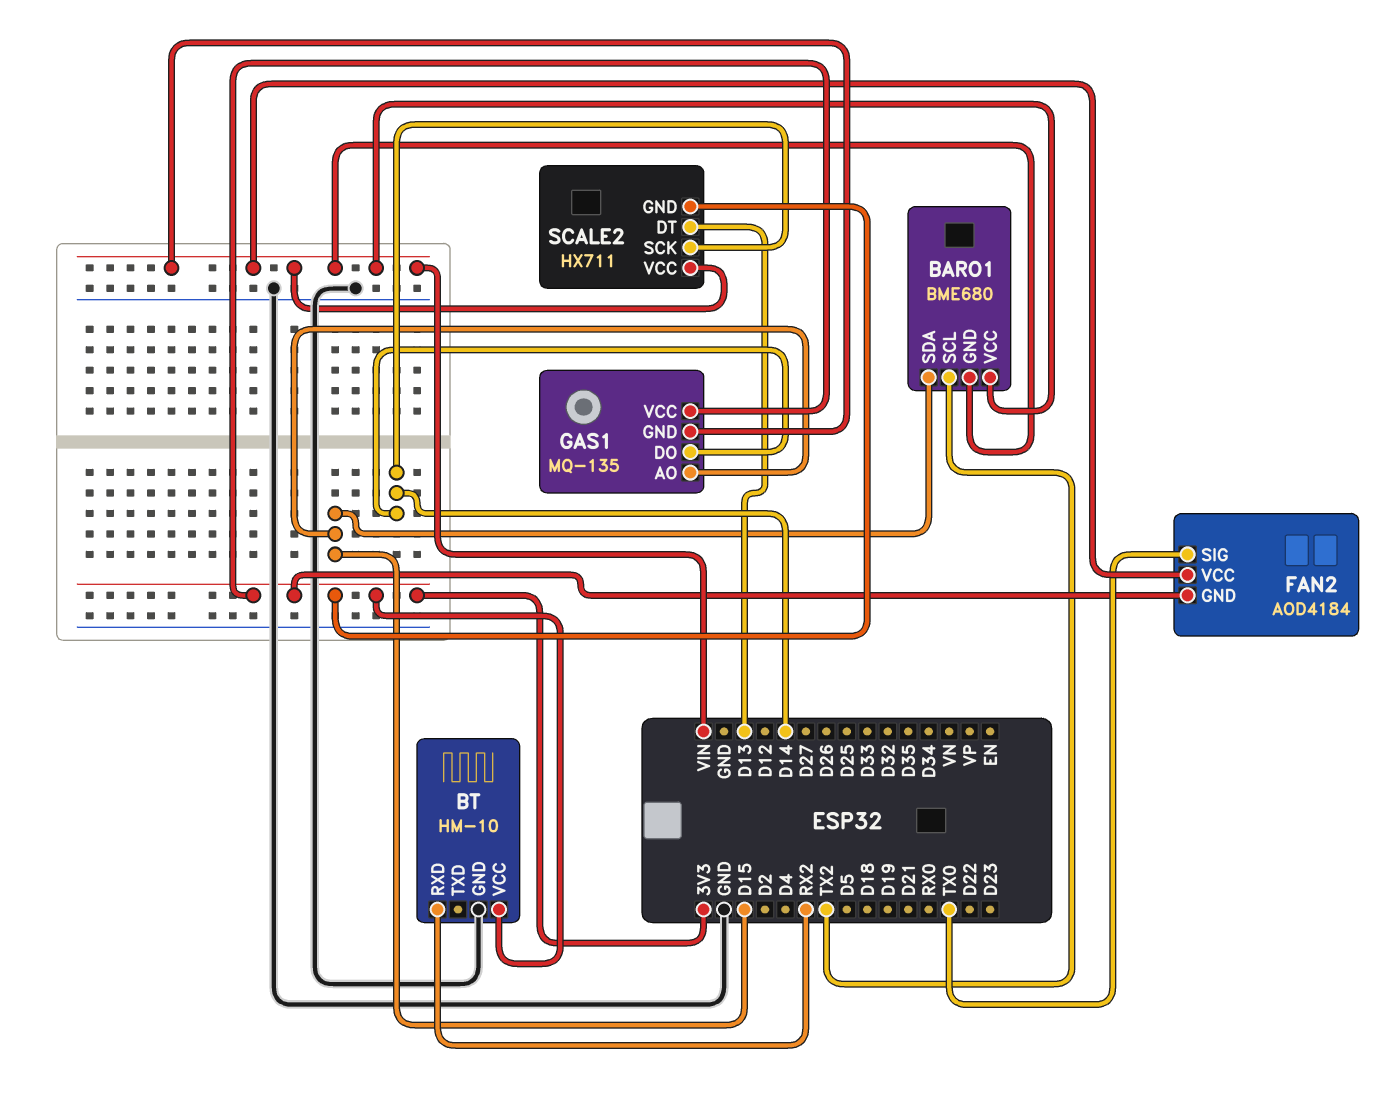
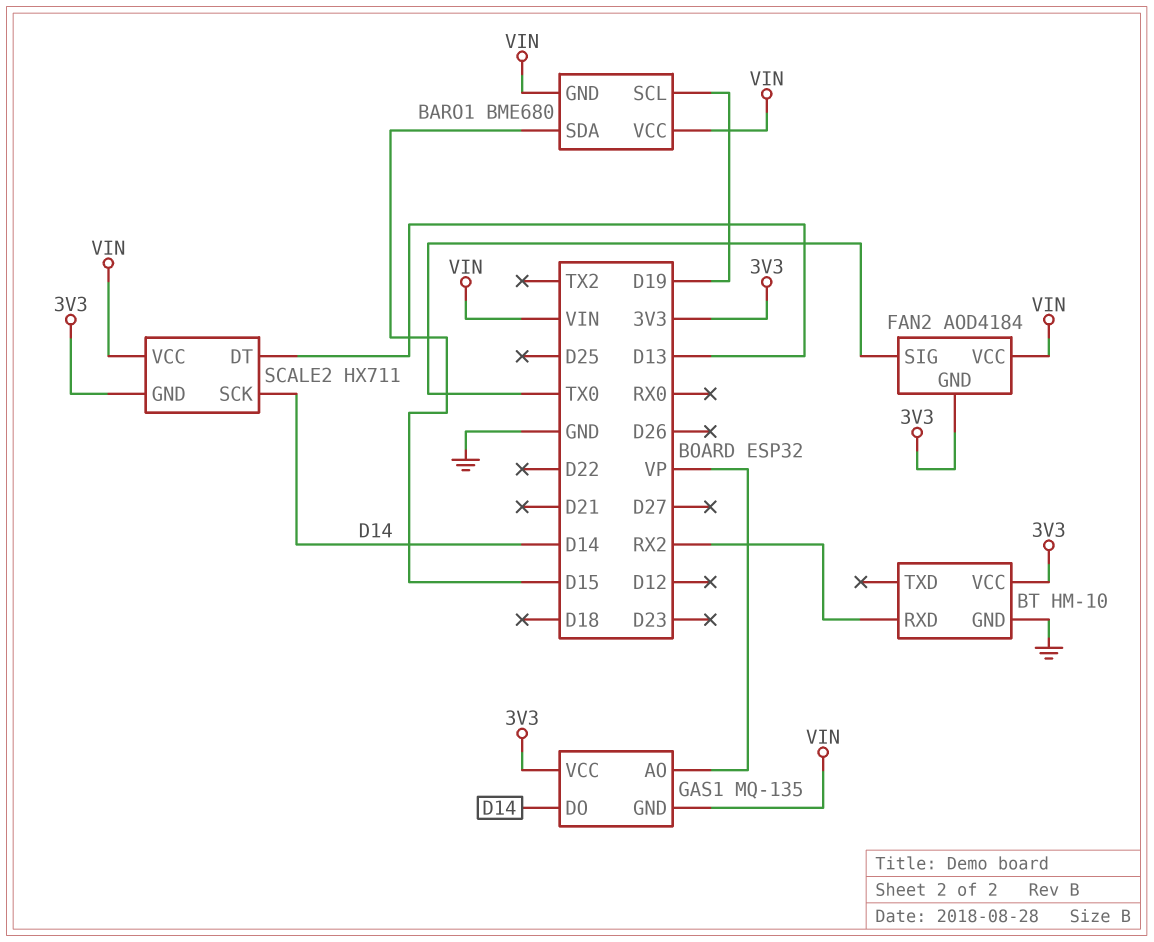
BARO1 pin SCL: TX2 -> D19
GAS1 pin AO: D15 -> VP

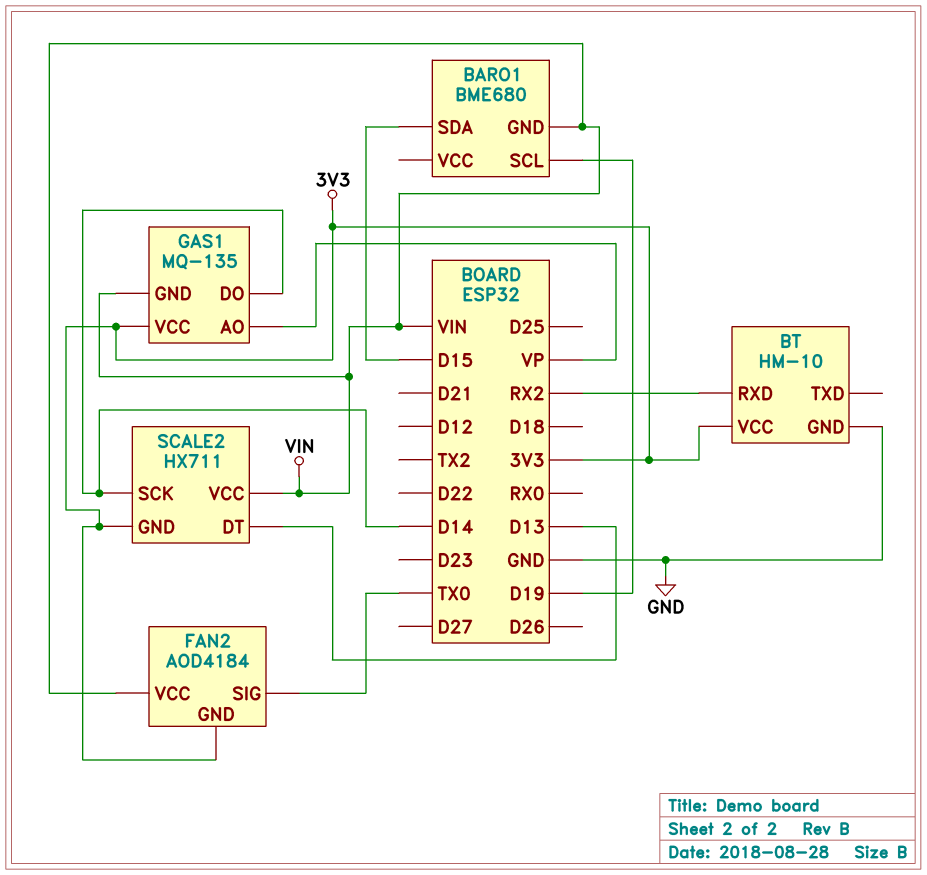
BARO1 pin VCC: VIN -> none

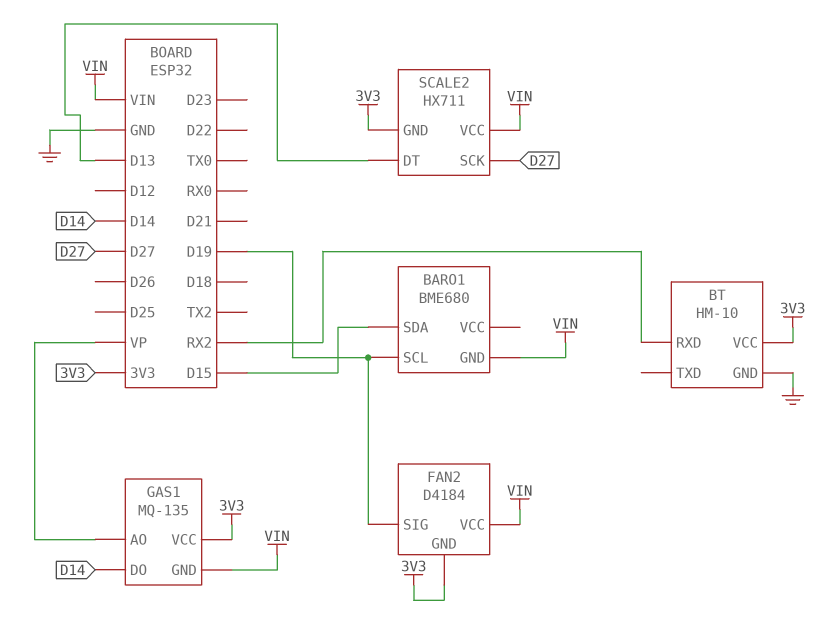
FAN2: AOD4184 -> D4184
FAN2 pin SIG: TX0 -> D19
SCALE2 pin SCK: D14 -> D27

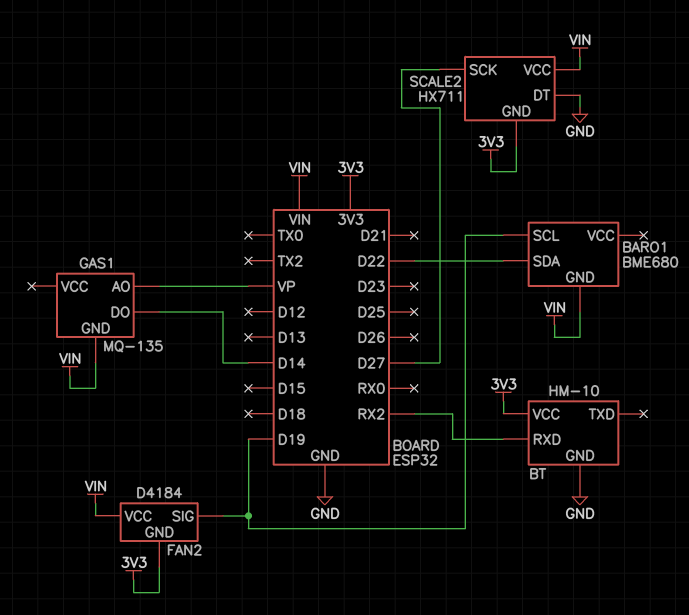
BARO1 pin SDA: D15 -> D22
GAS1 pin VCC: 3V3 -> none
SCALE2 pin DT: D13 -> GND

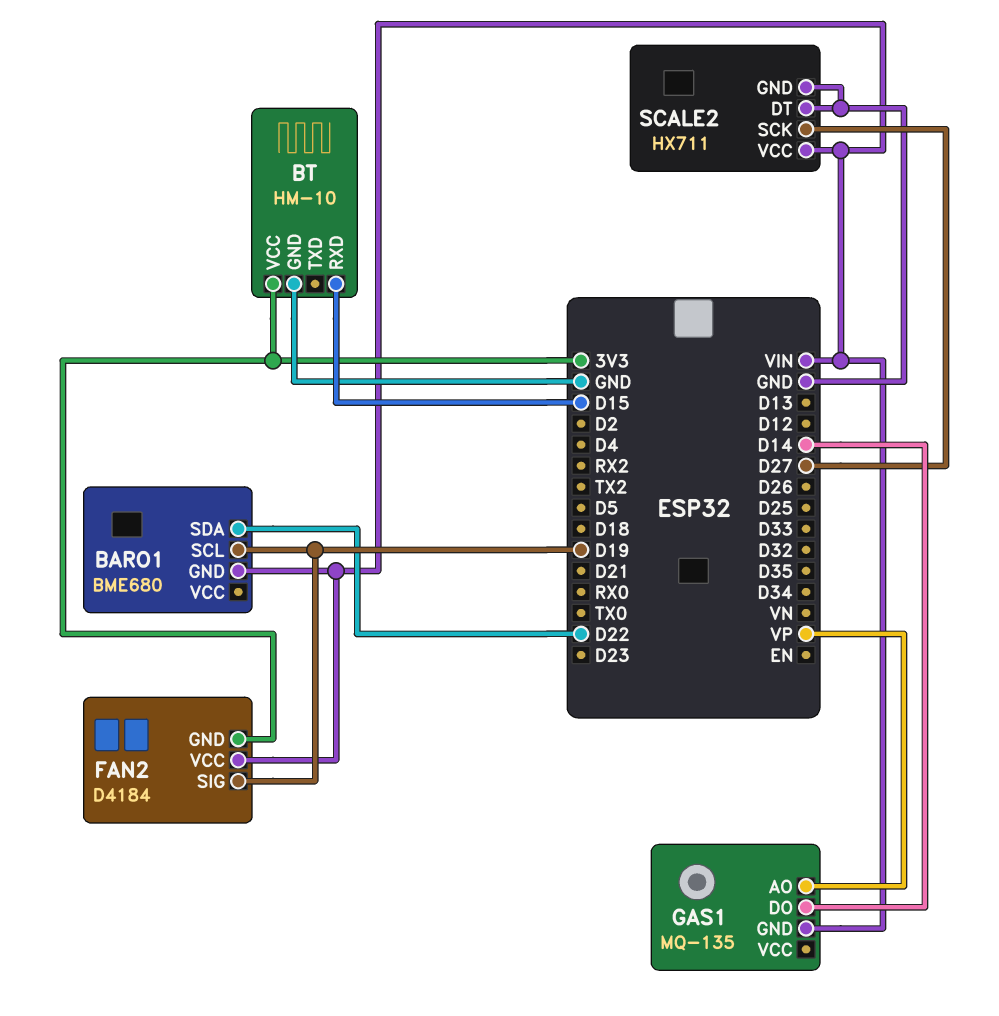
BT pin RXD: RX2 -> D15
SCALE2 pin GND: 3V3 -> GND

